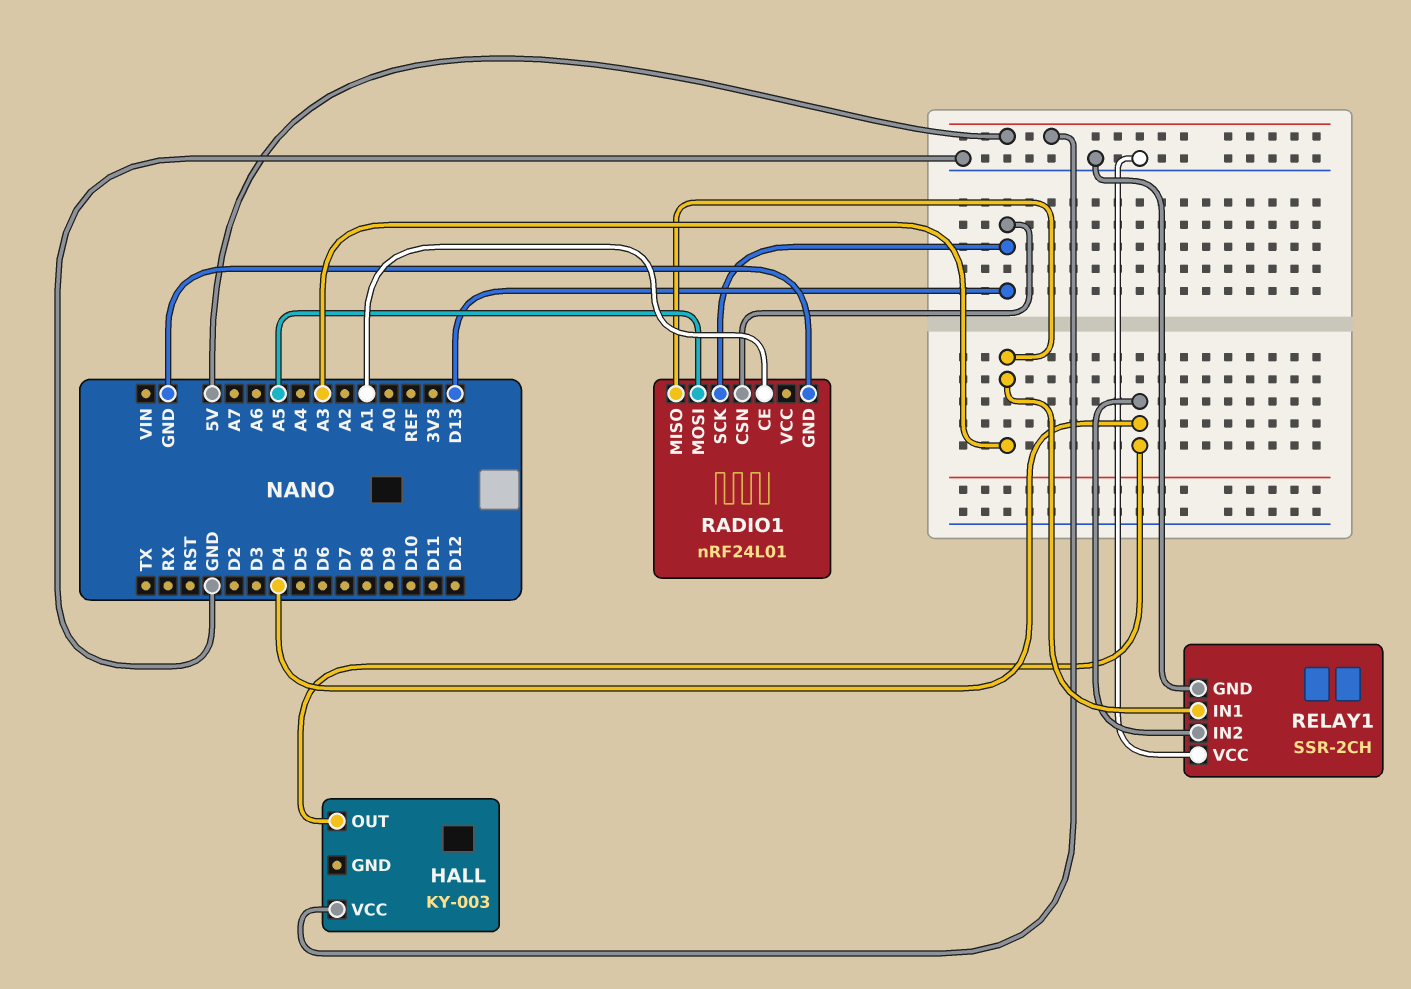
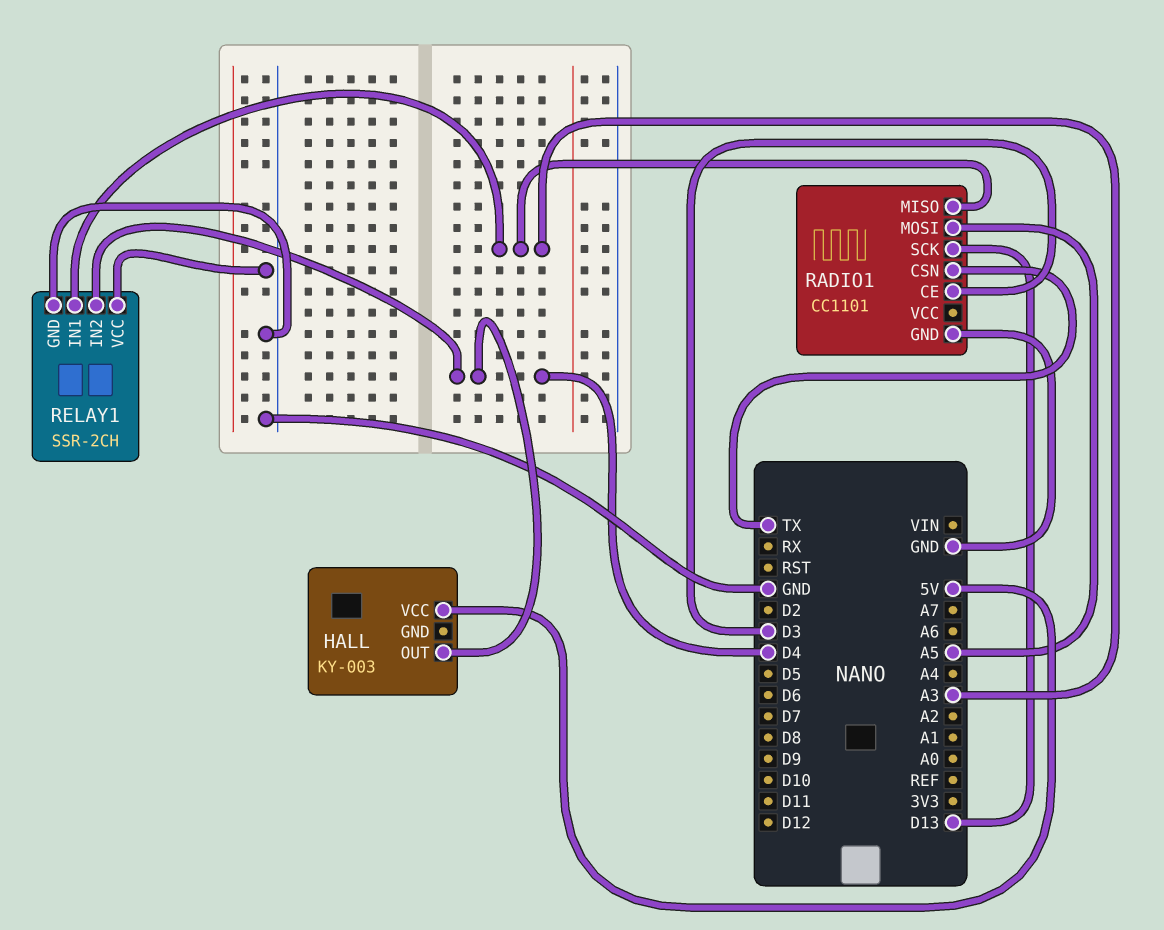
RADIO1: nRF24L01 -> CC1101
RADIO1 pin CE: A1 -> D3
RADIO1 pin CSN: D13 -> TX

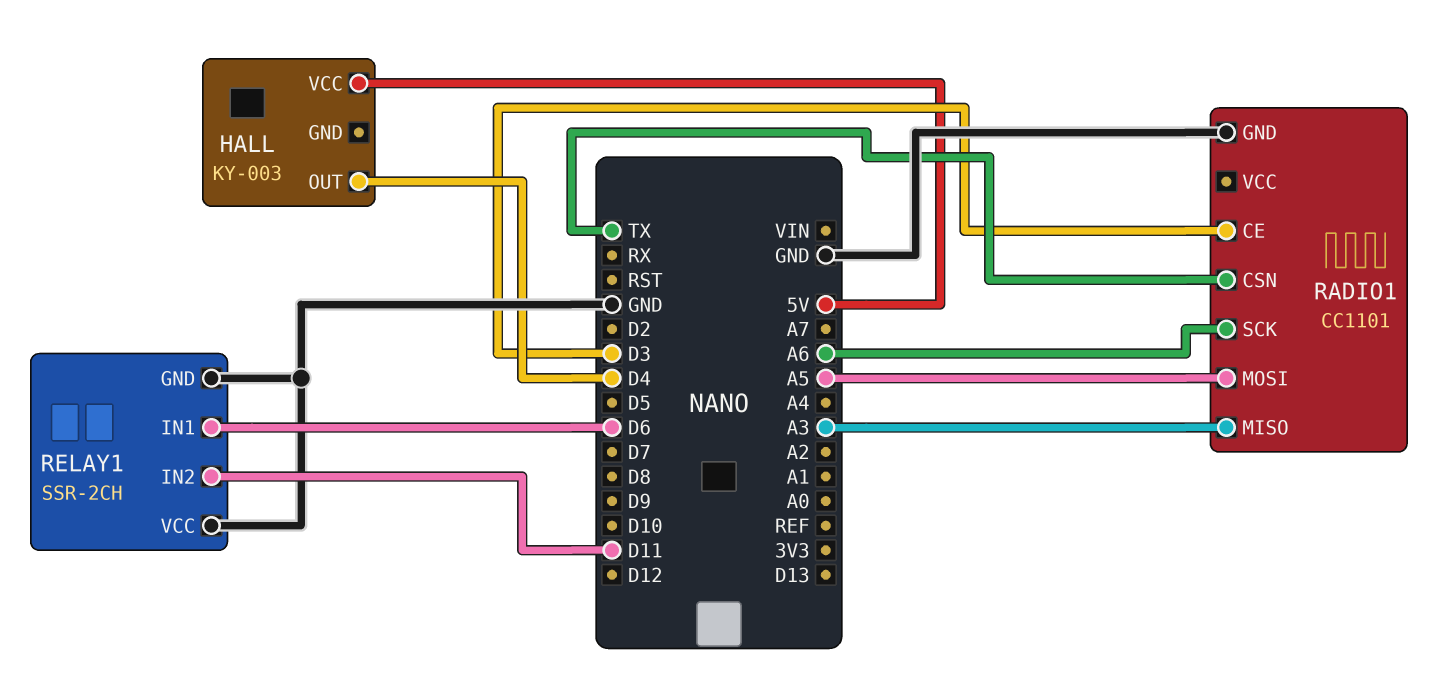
RADIO1 pin SCK: D13 -> A6
RELAY1 pin IN1: A3 -> D6
RELAY1 pin IN2: D4 -> D11

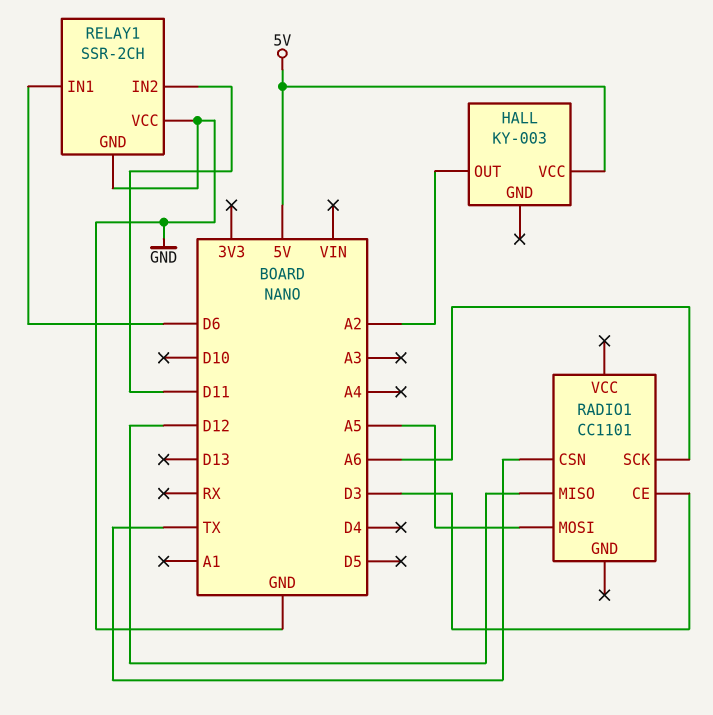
HALL pin OUT: D4 -> A2
RADIO1 pin GND: GND -> none
RADIO1 pin MISO: A3 -> D12

